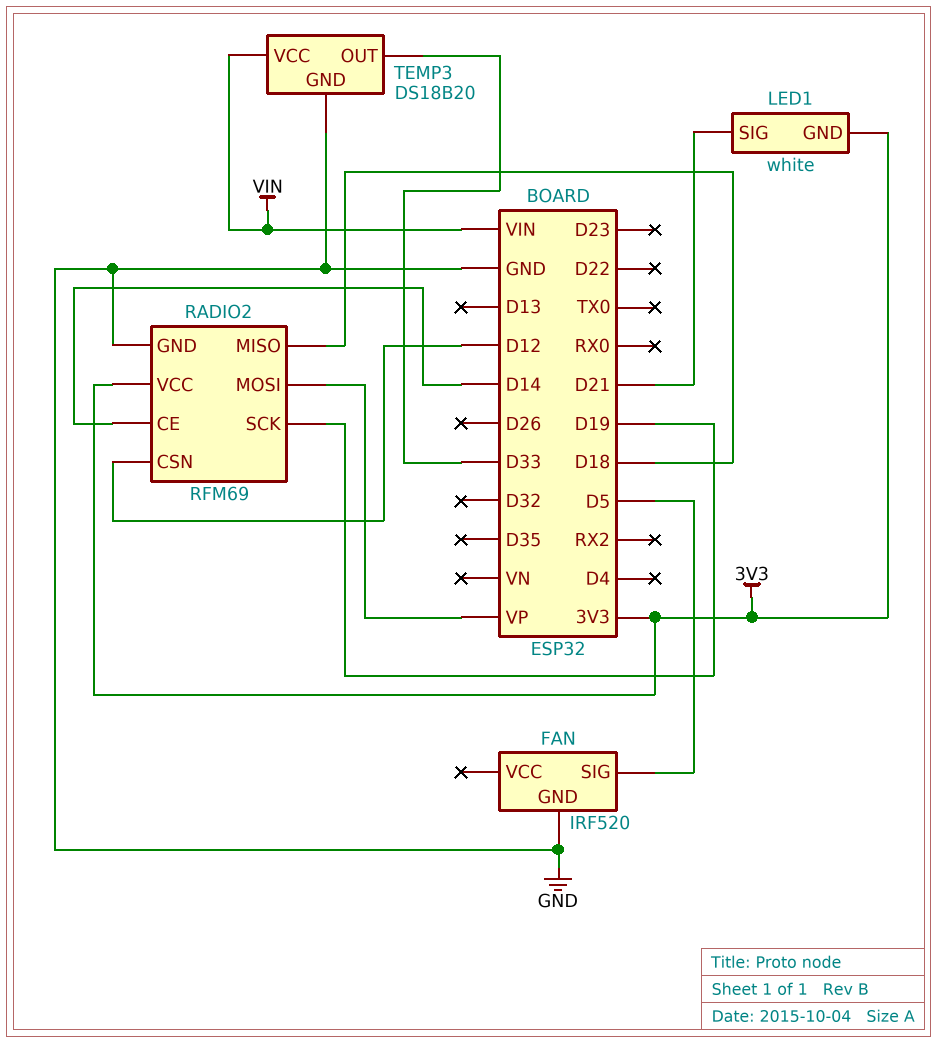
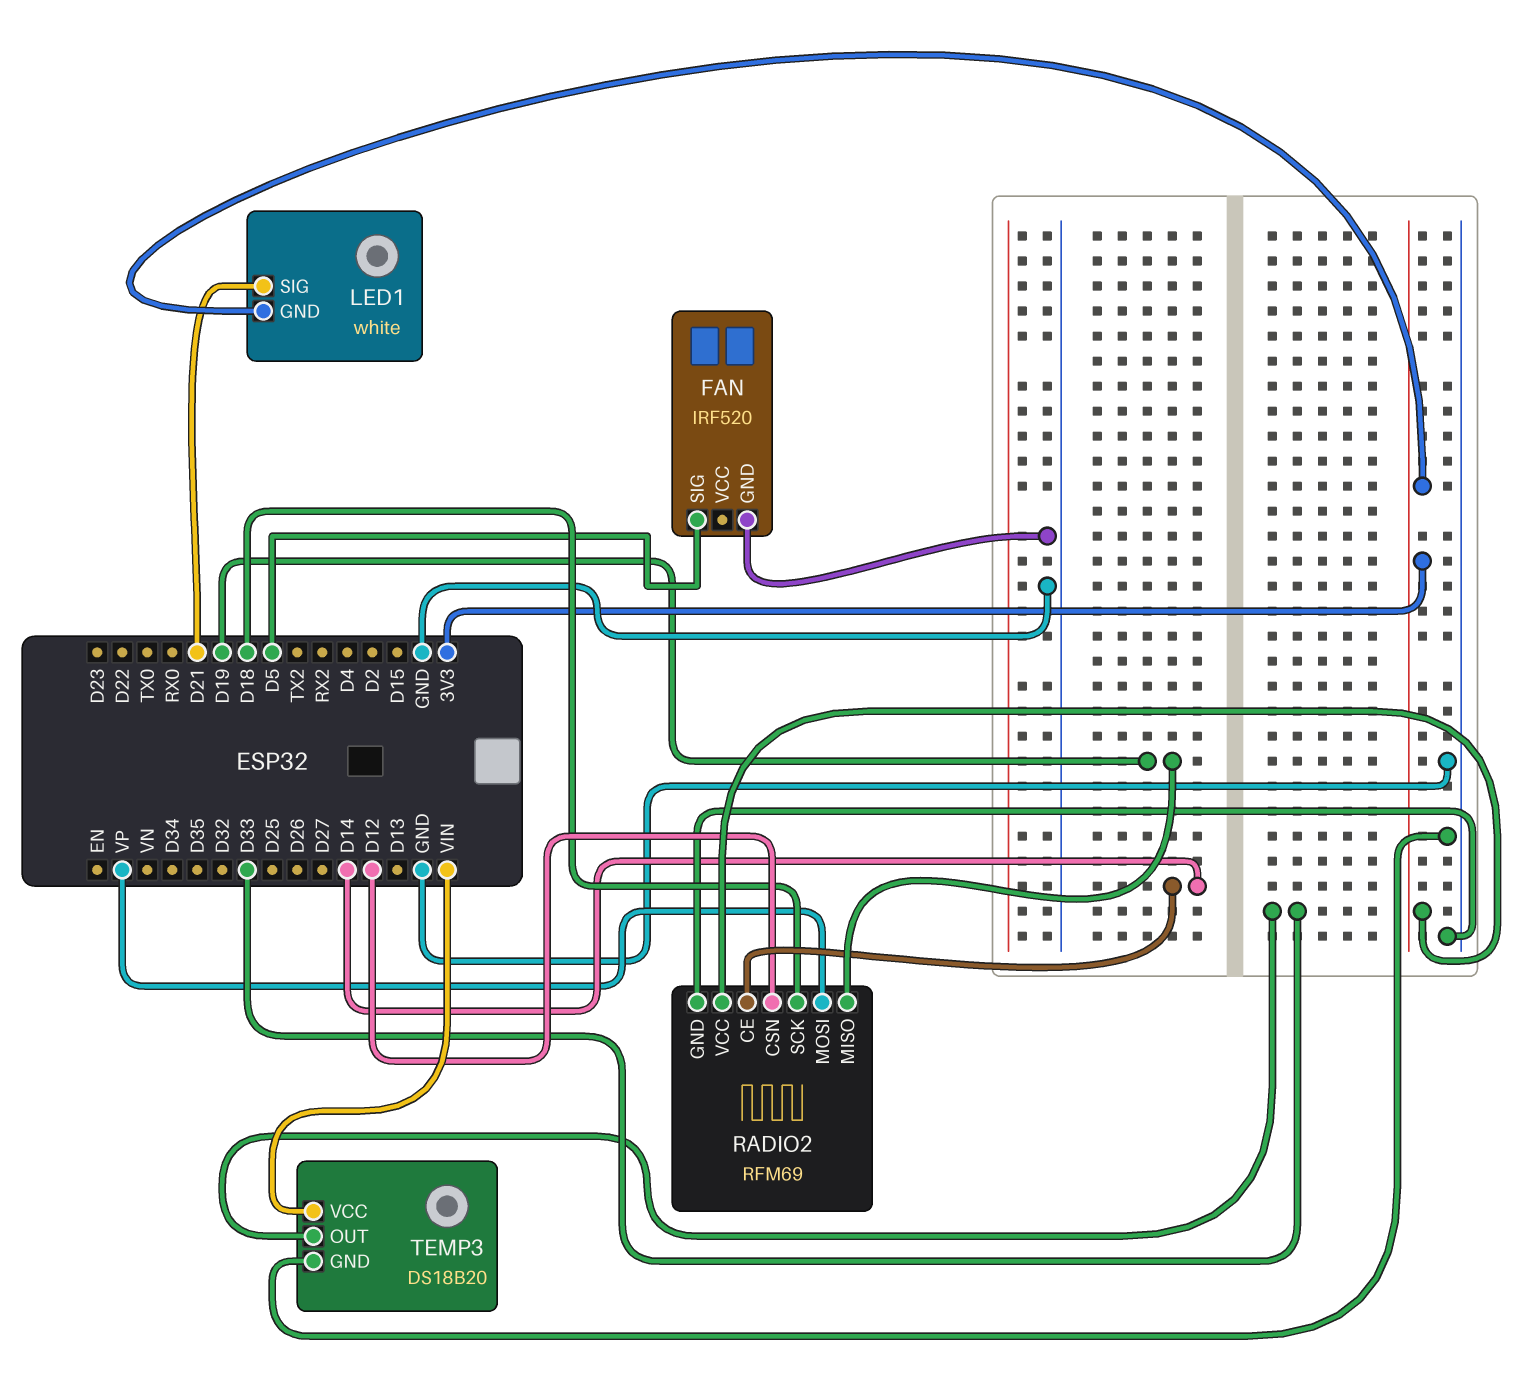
RADIO2 pin MISO: D18 -> D19
RADIO2 pin SCK: D19 -> D18

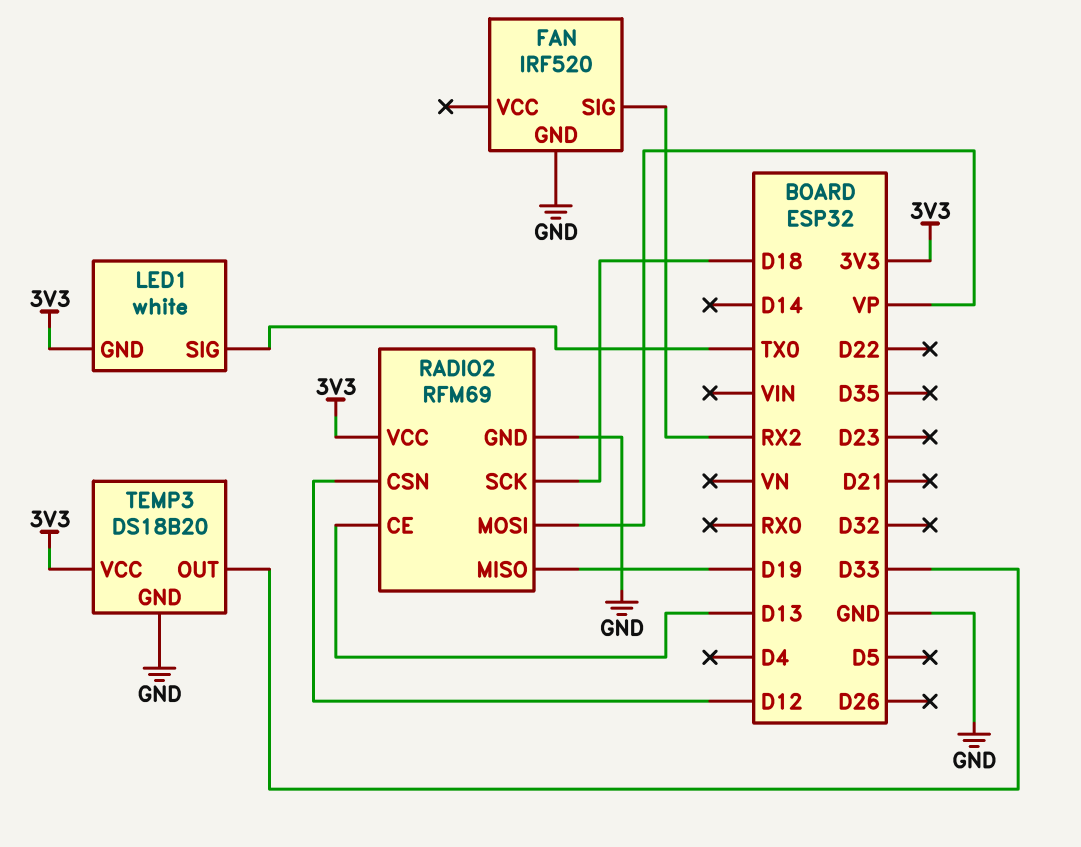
FAN pin SIG: D5 -> RX2
LED1 pin SIG: D21 -> TX0
RADIO2 pin CE: D14 -> D13
TEMP3 pin VCC: VIN -> 3V3

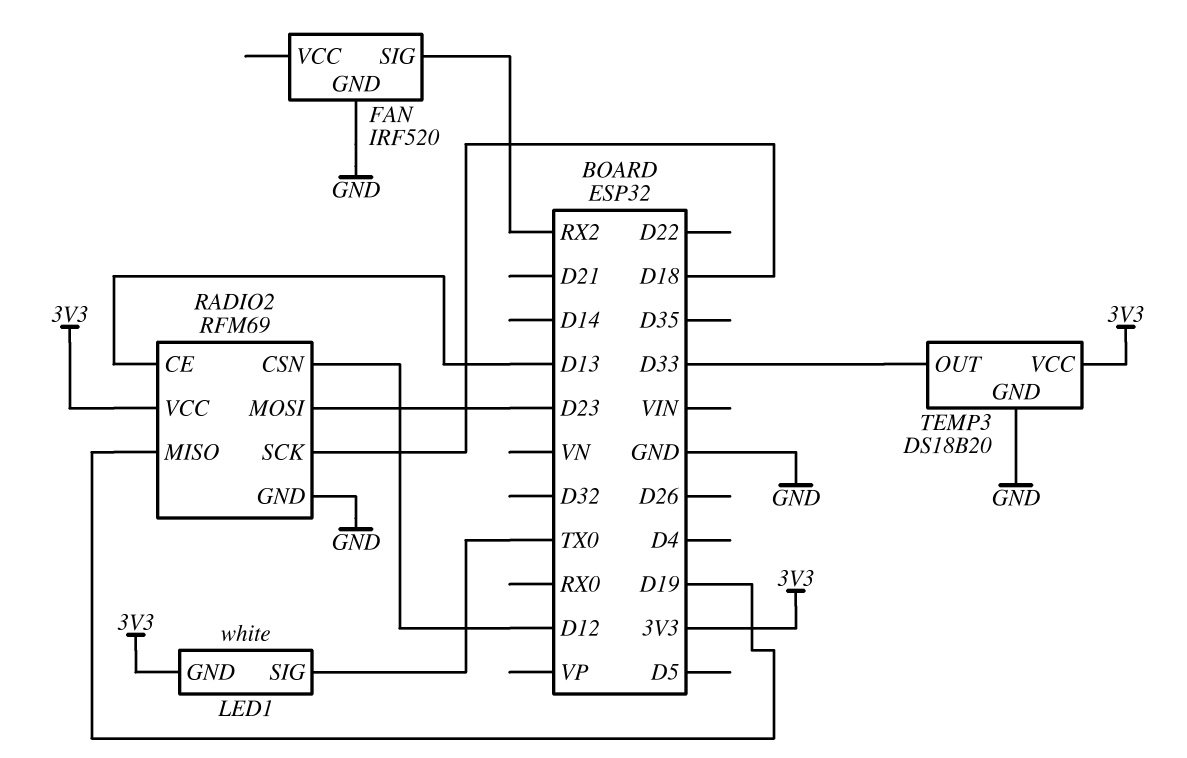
RADIO2 pin MOSI: VP -> D23

